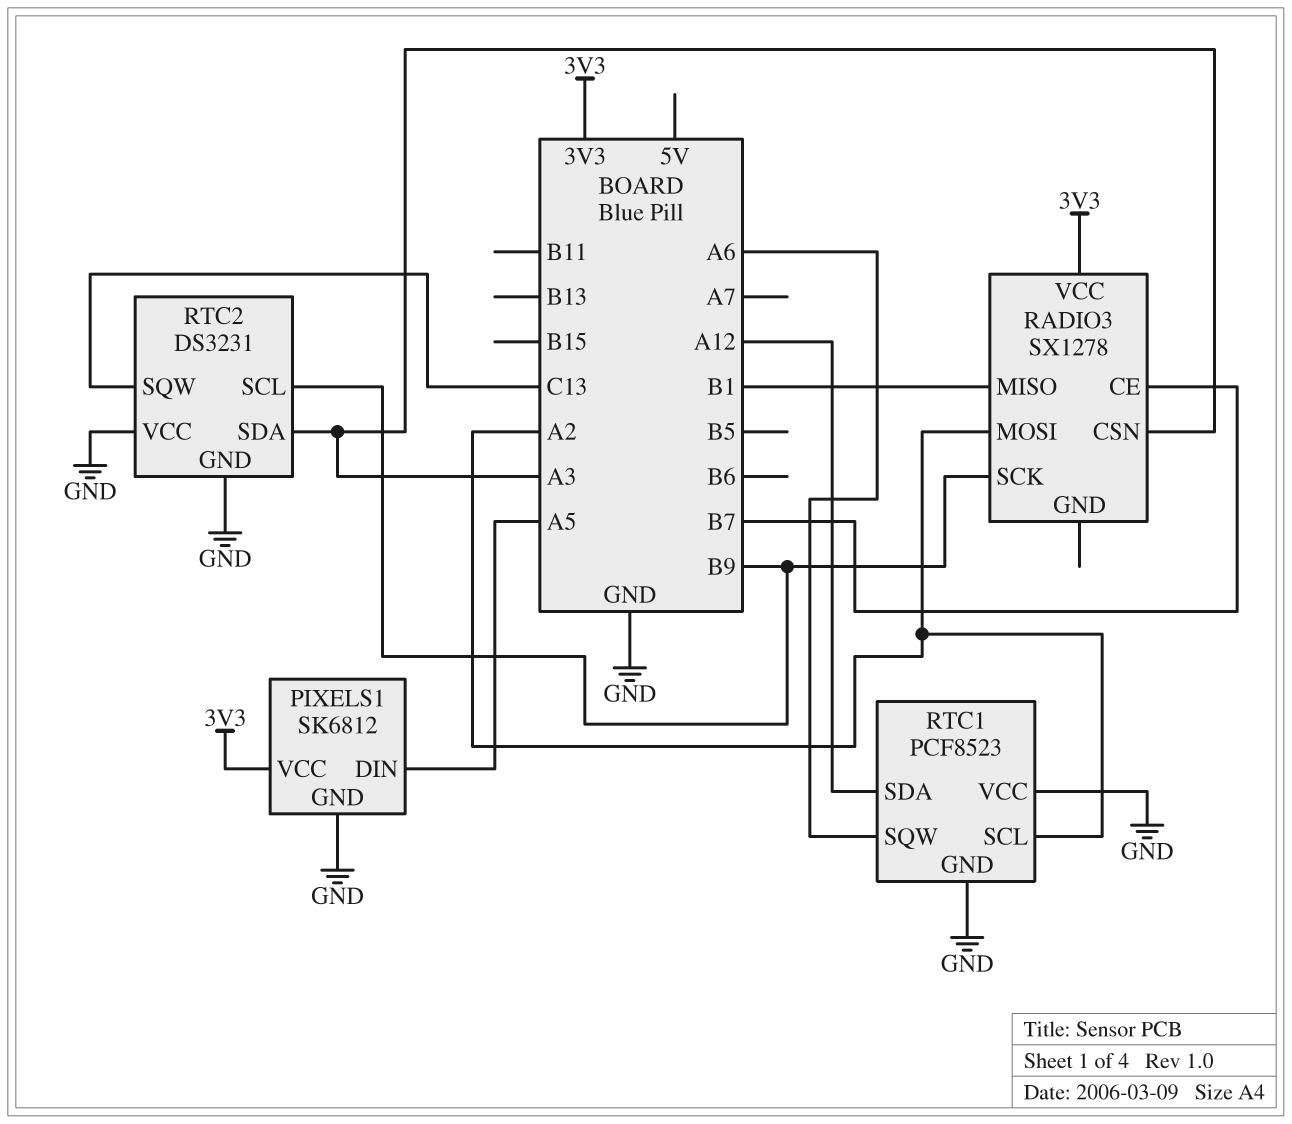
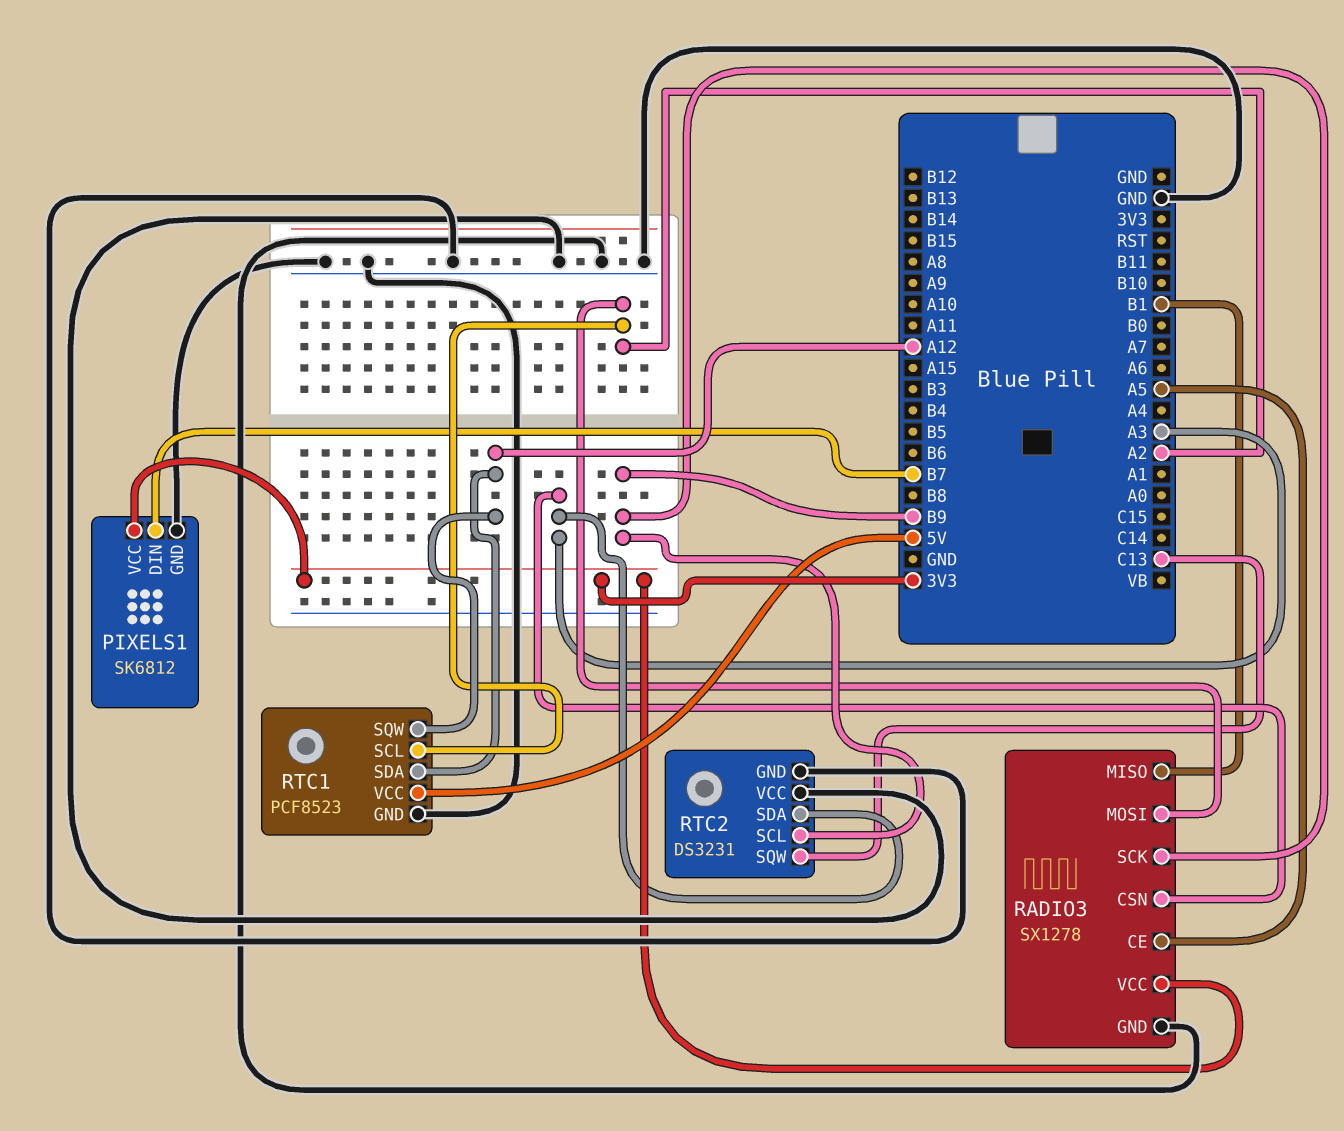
PIXELS1 pin DIN: A5 -> B7
RADIO3 pin CE: B7 -> A5
RADIO3 pin GND: none -> GND
RTC1 pin SQW: A6 -> A12
RTC1 pin VCC: GND -> 5V

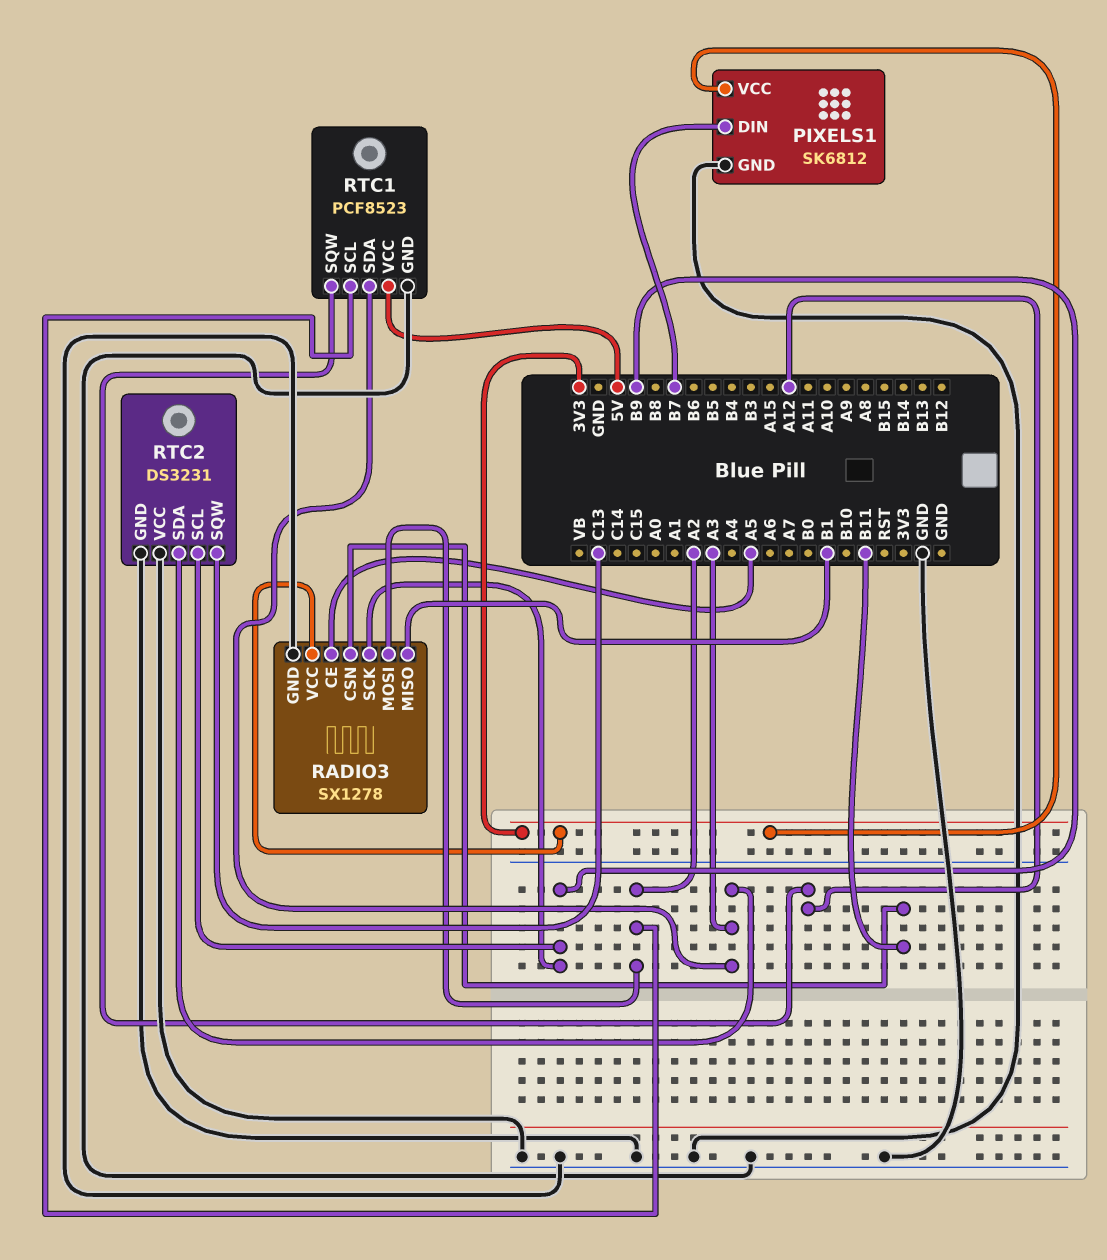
RADIO3 pin CSN: A3 -> B11
RTC1 pin SDA: A12 -> A3

